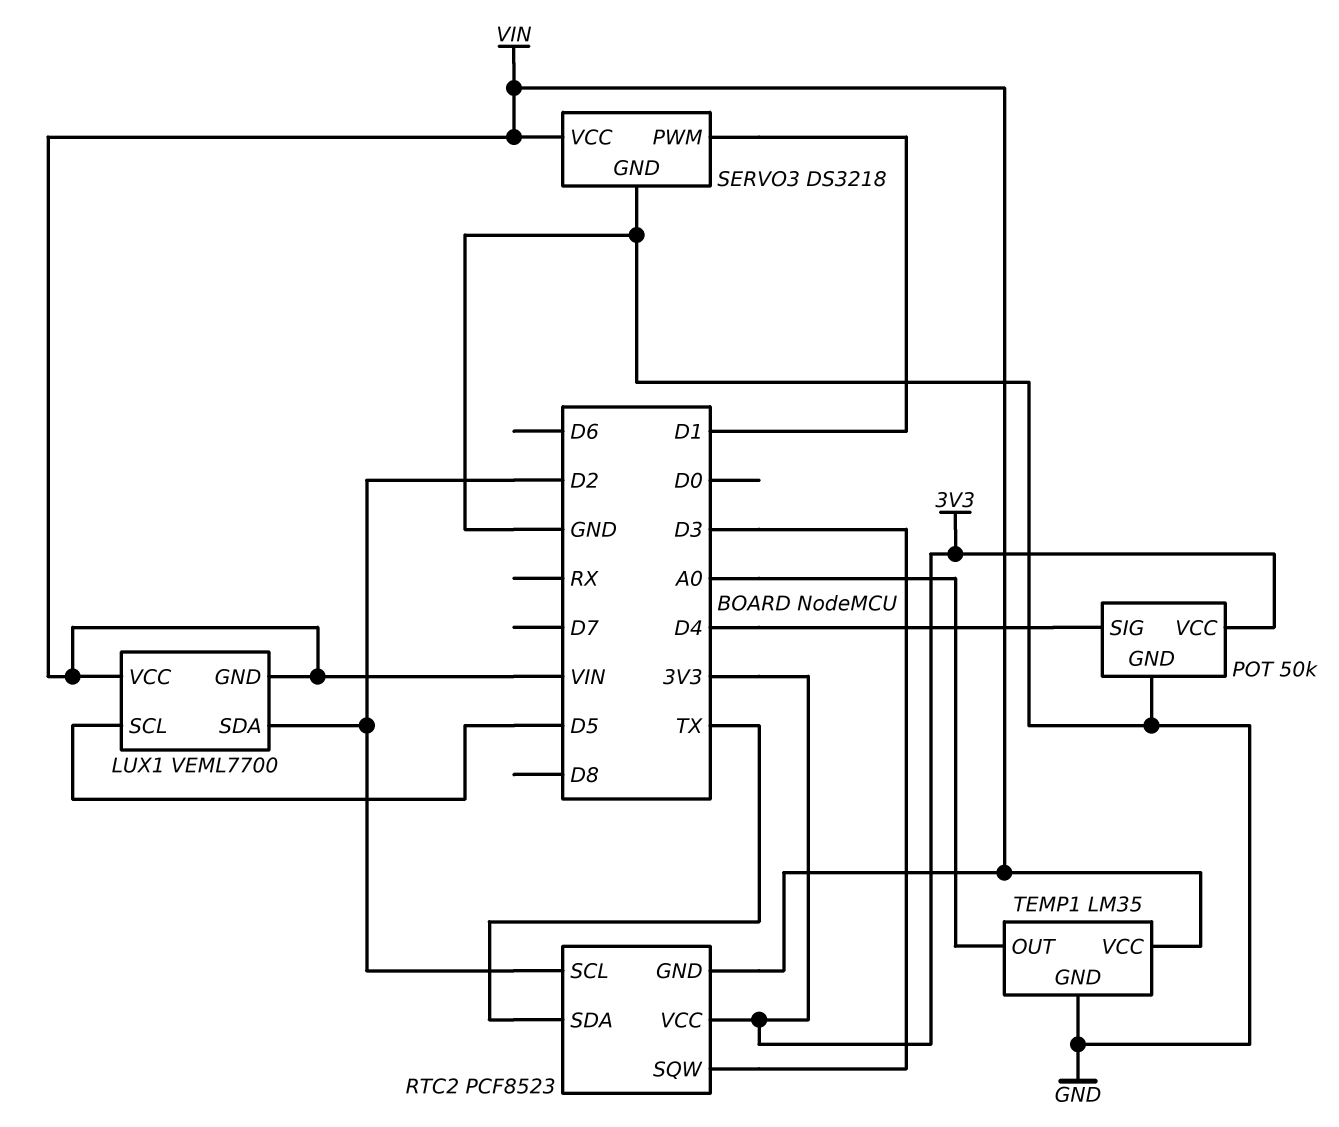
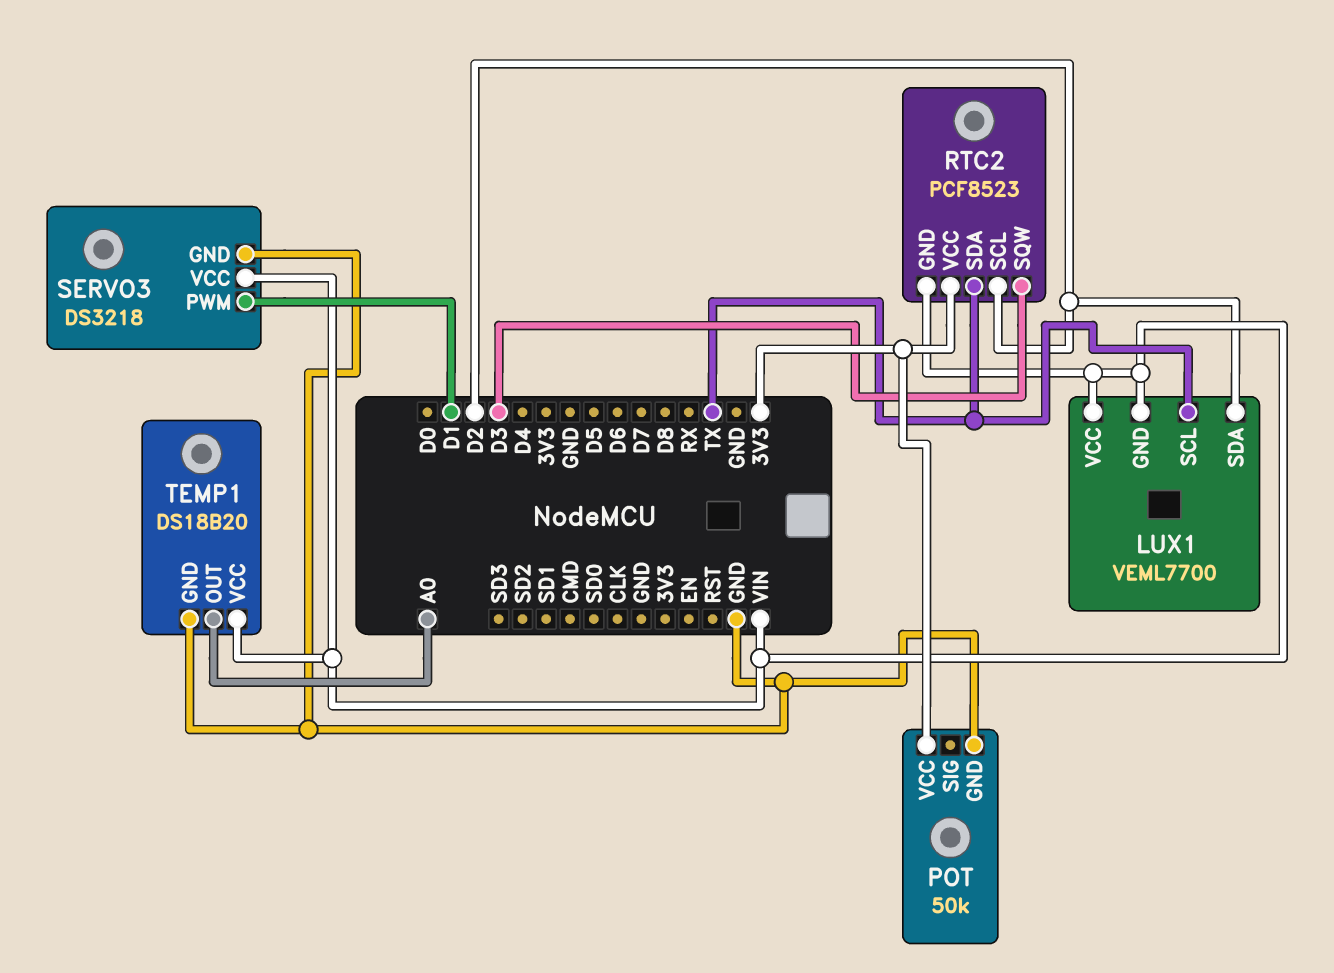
LUX1 pin SCL: D5 -> TX
POT pin SIG: D4 -> none
TEMP1: LM35 -> DS18B20

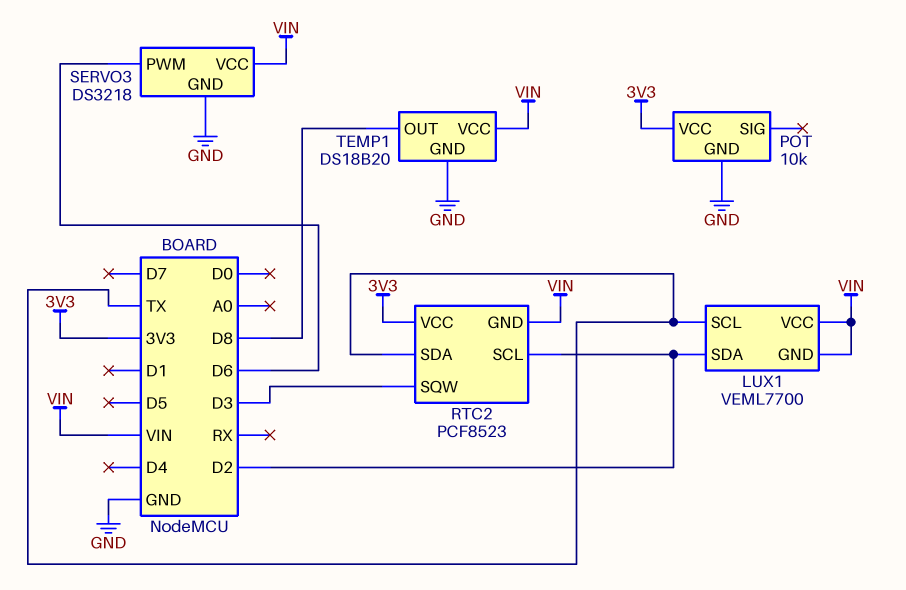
POT: 50k -> 10k
SERVO3 pin PWM: D1 -> D6
TEMP1 pin OUT: A0 -> D8

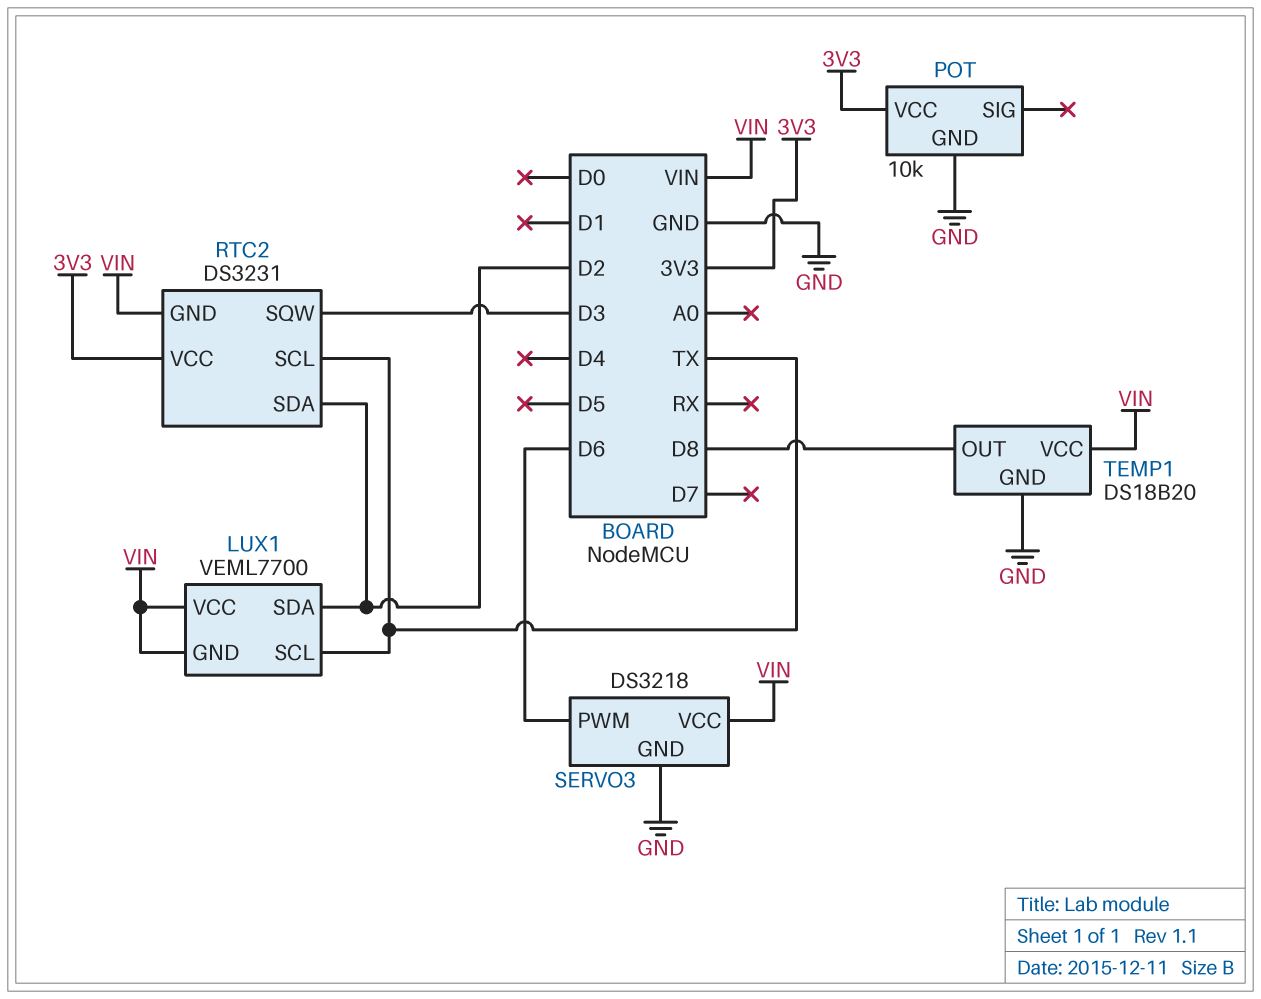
RTC2: PCF8523 -> DS3231
RTC2 pin SCL: D2 -> TX
RTC2 pin SDA: TX -> D2

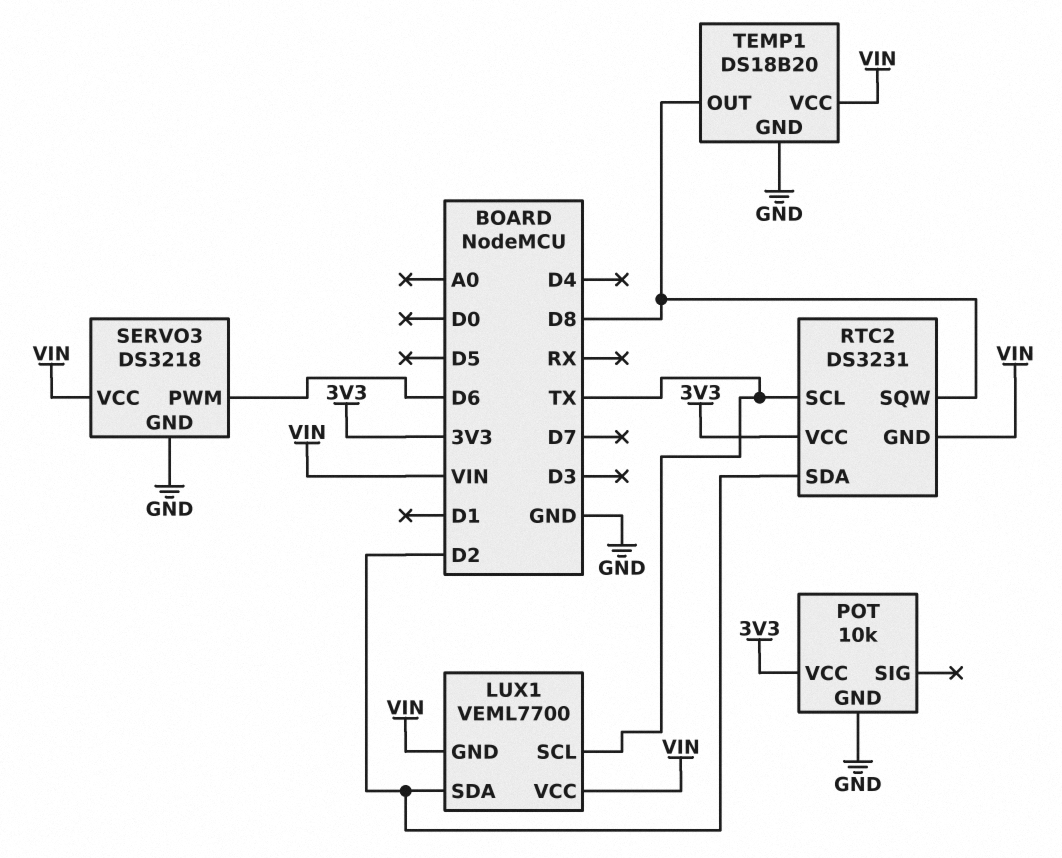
RTC2 pin SQW: D3 -> D8

